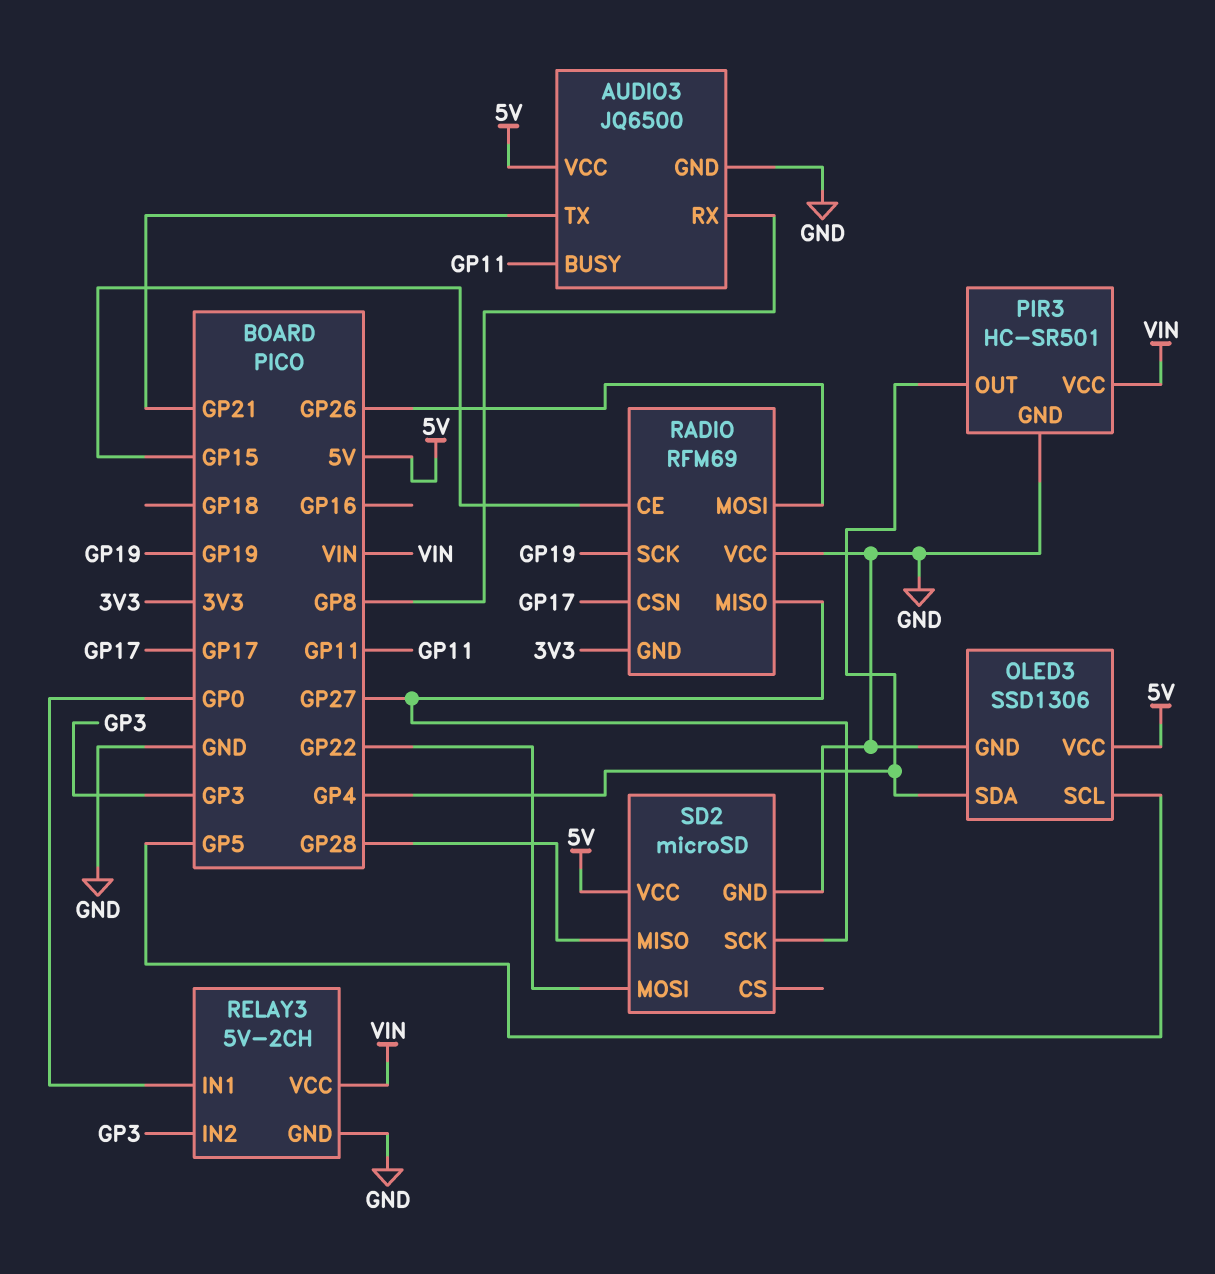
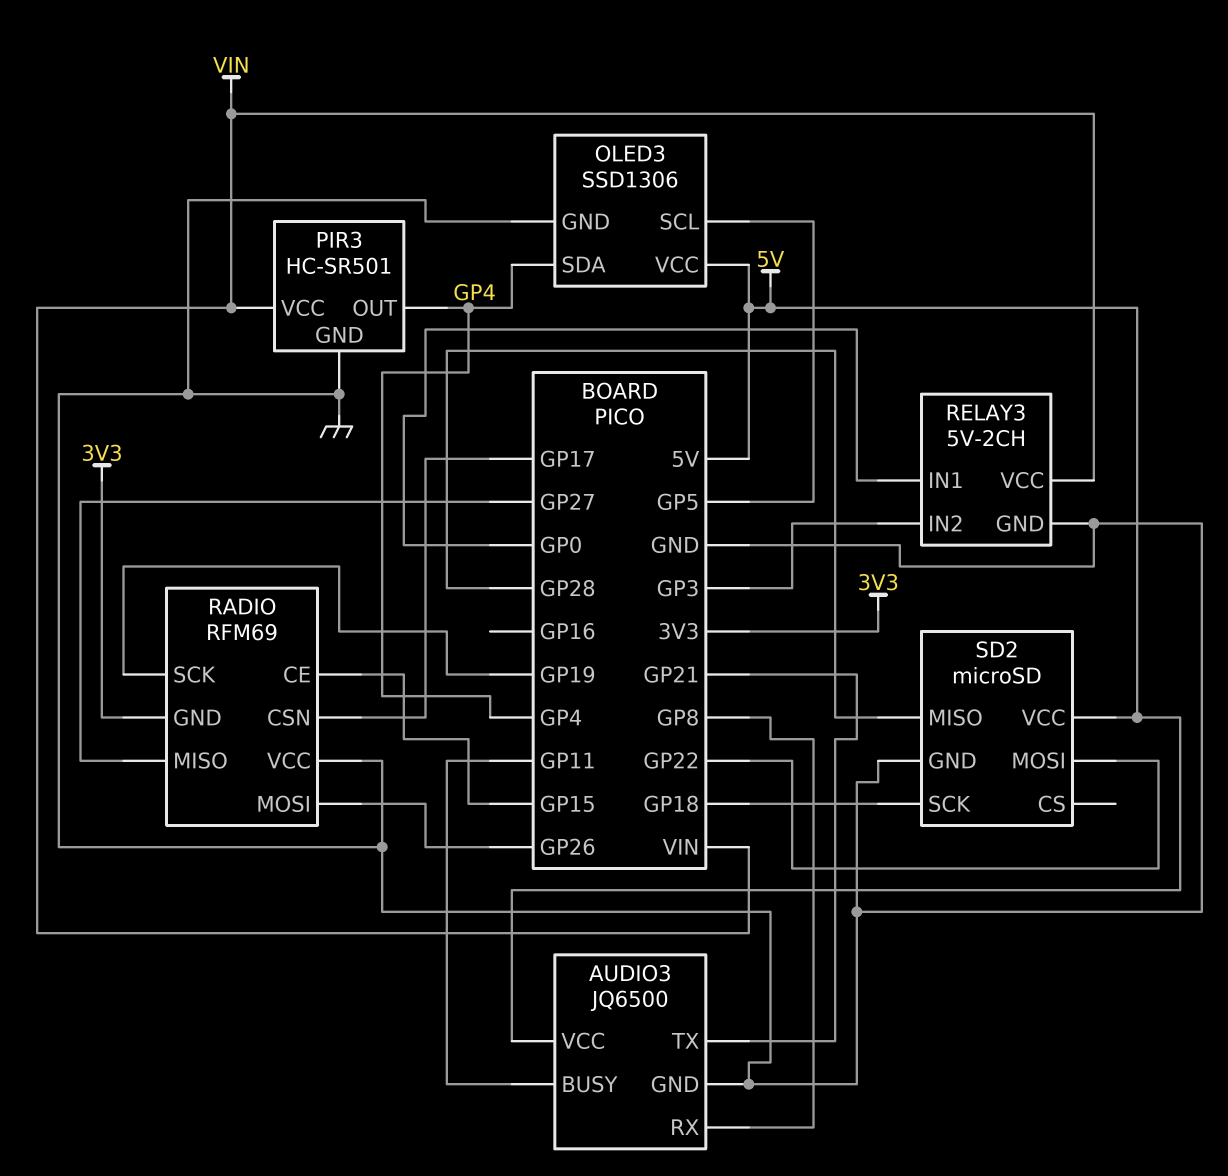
SD2 pin SCK: GP27 -> GP18

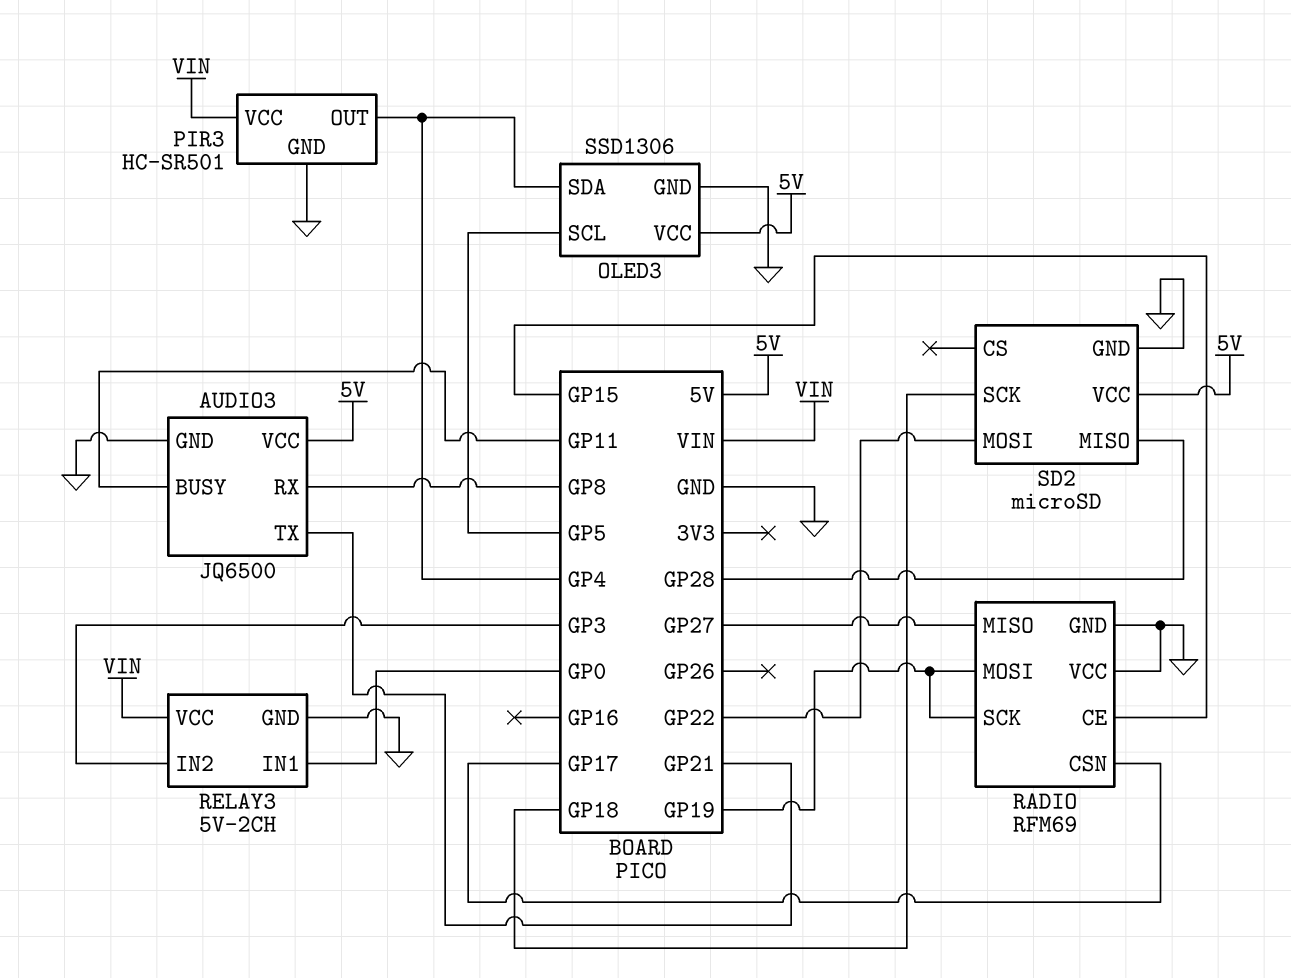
RADIO pin GND: 3V3 -> GND
RADIO pin MOSI: GP26 -> GP19

